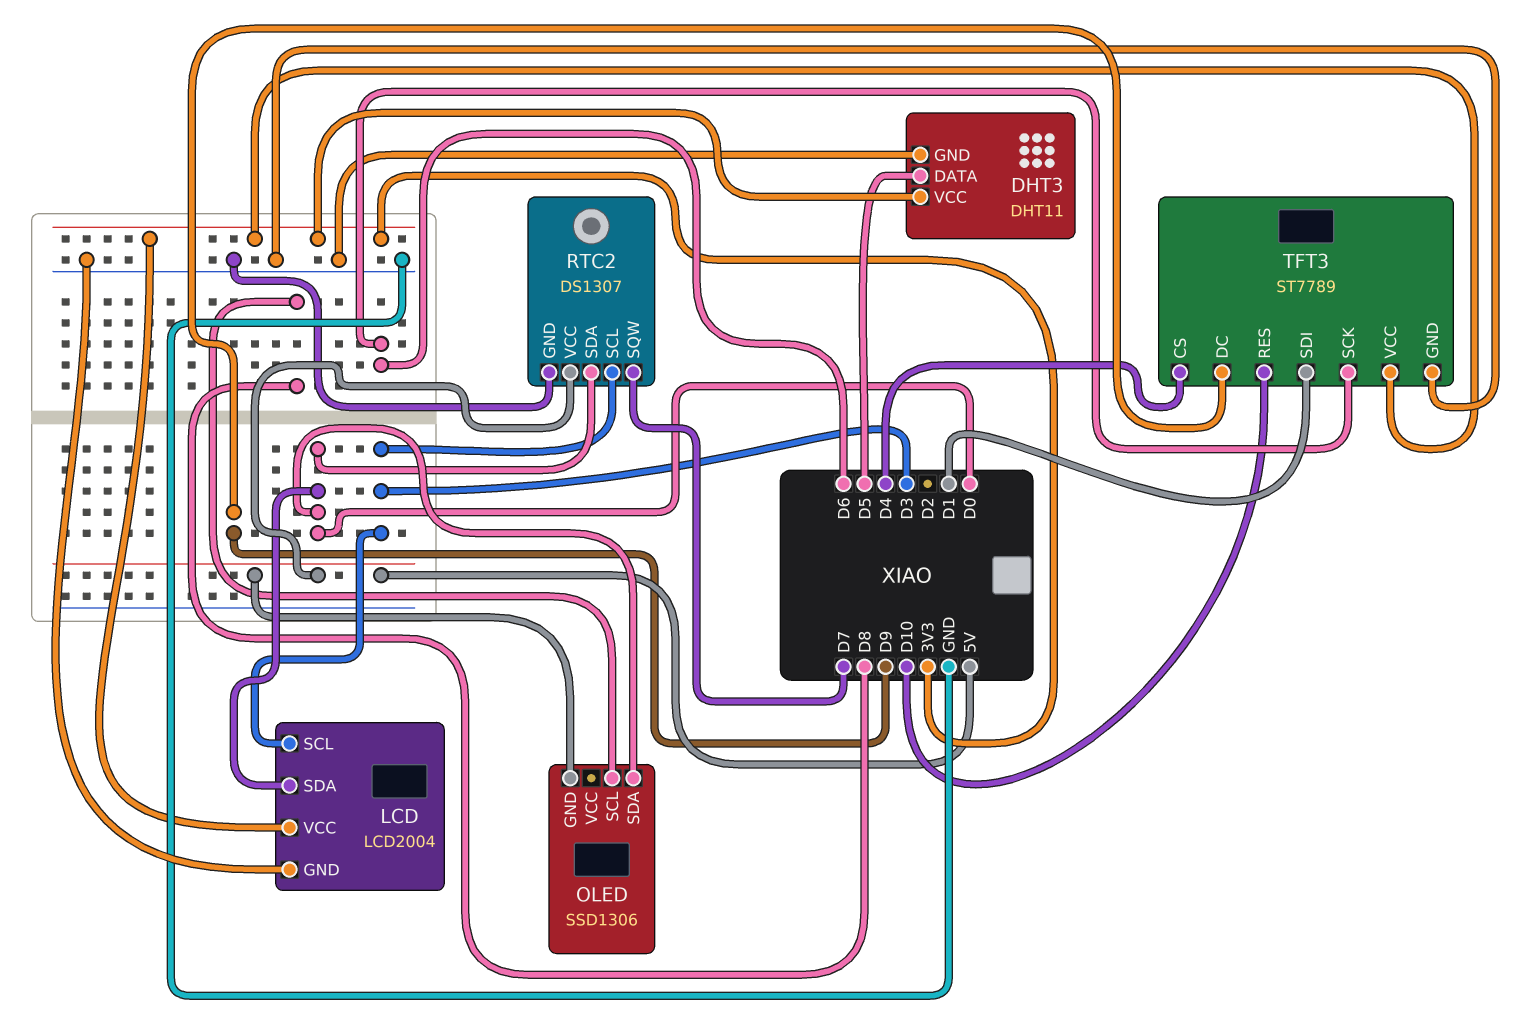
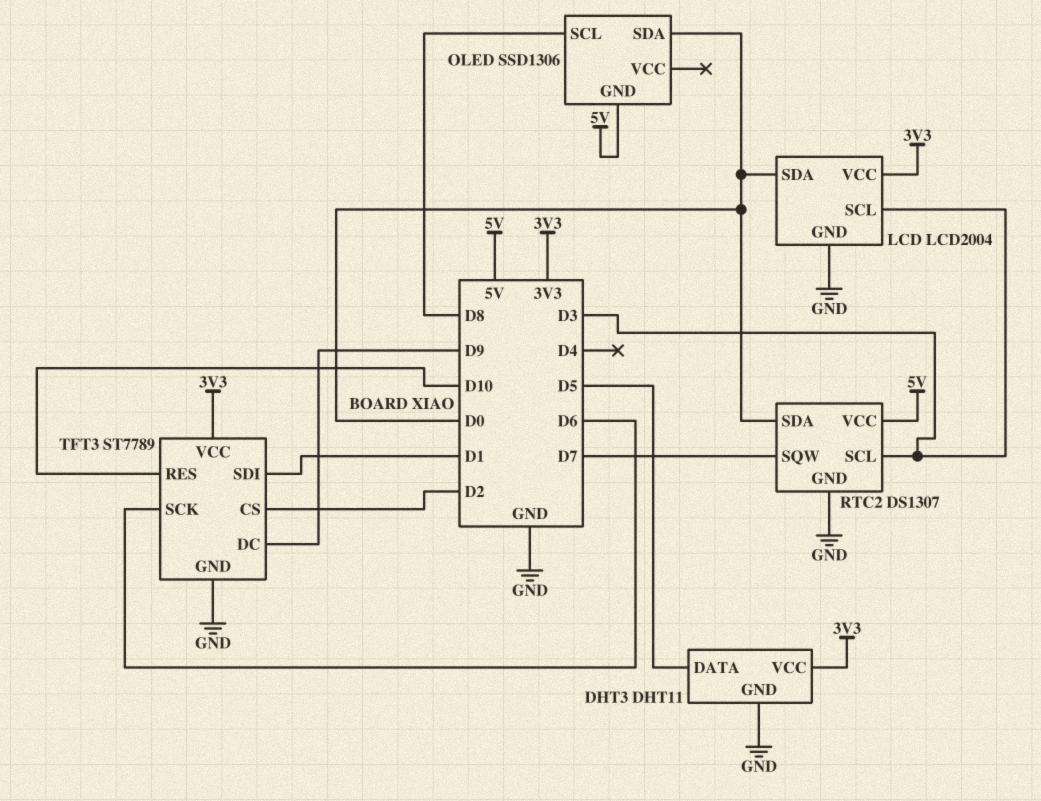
TFT3 pin CS: D4 -> D2

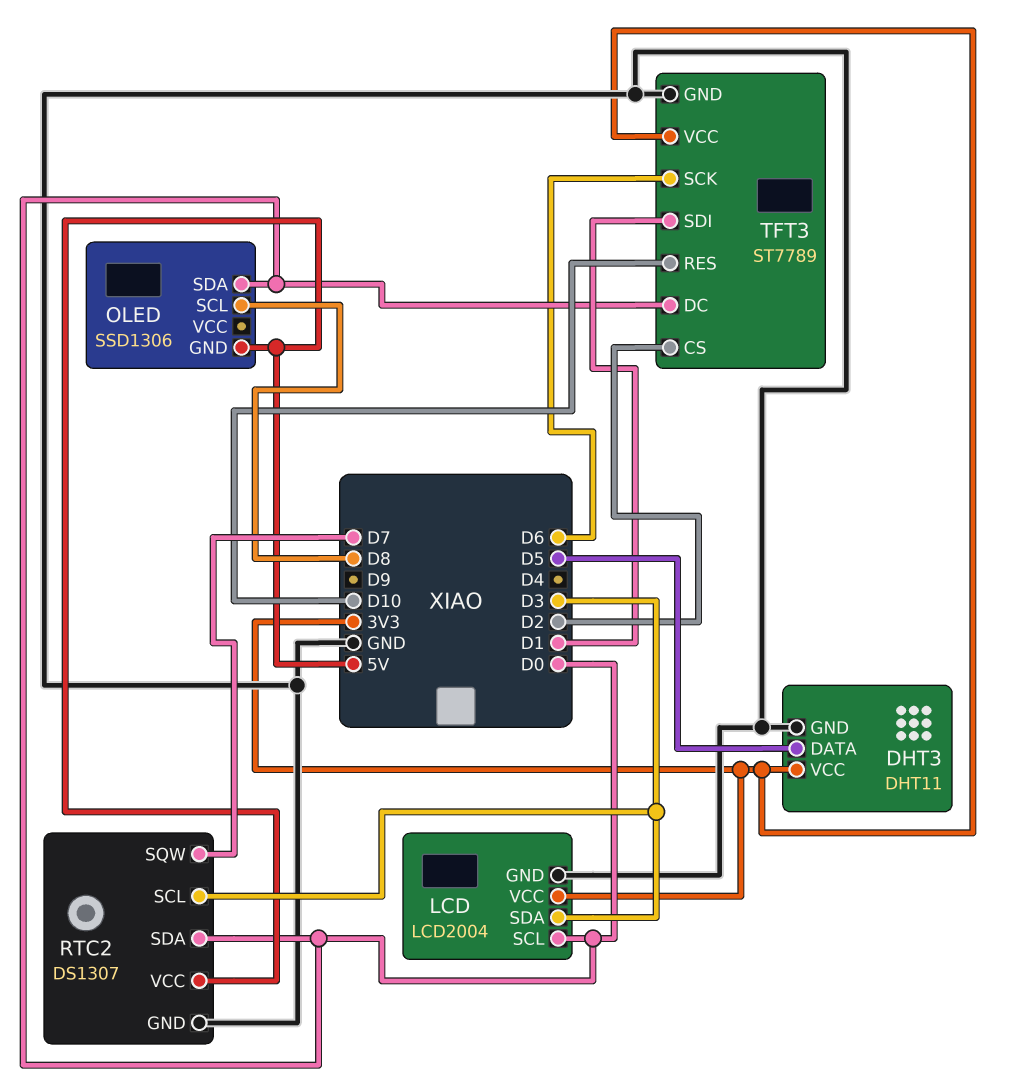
LCD pin SCL: D3 -> D0
LCD pin SDA: D0 -> D3
TFT3 pin DC: D9 -> D0

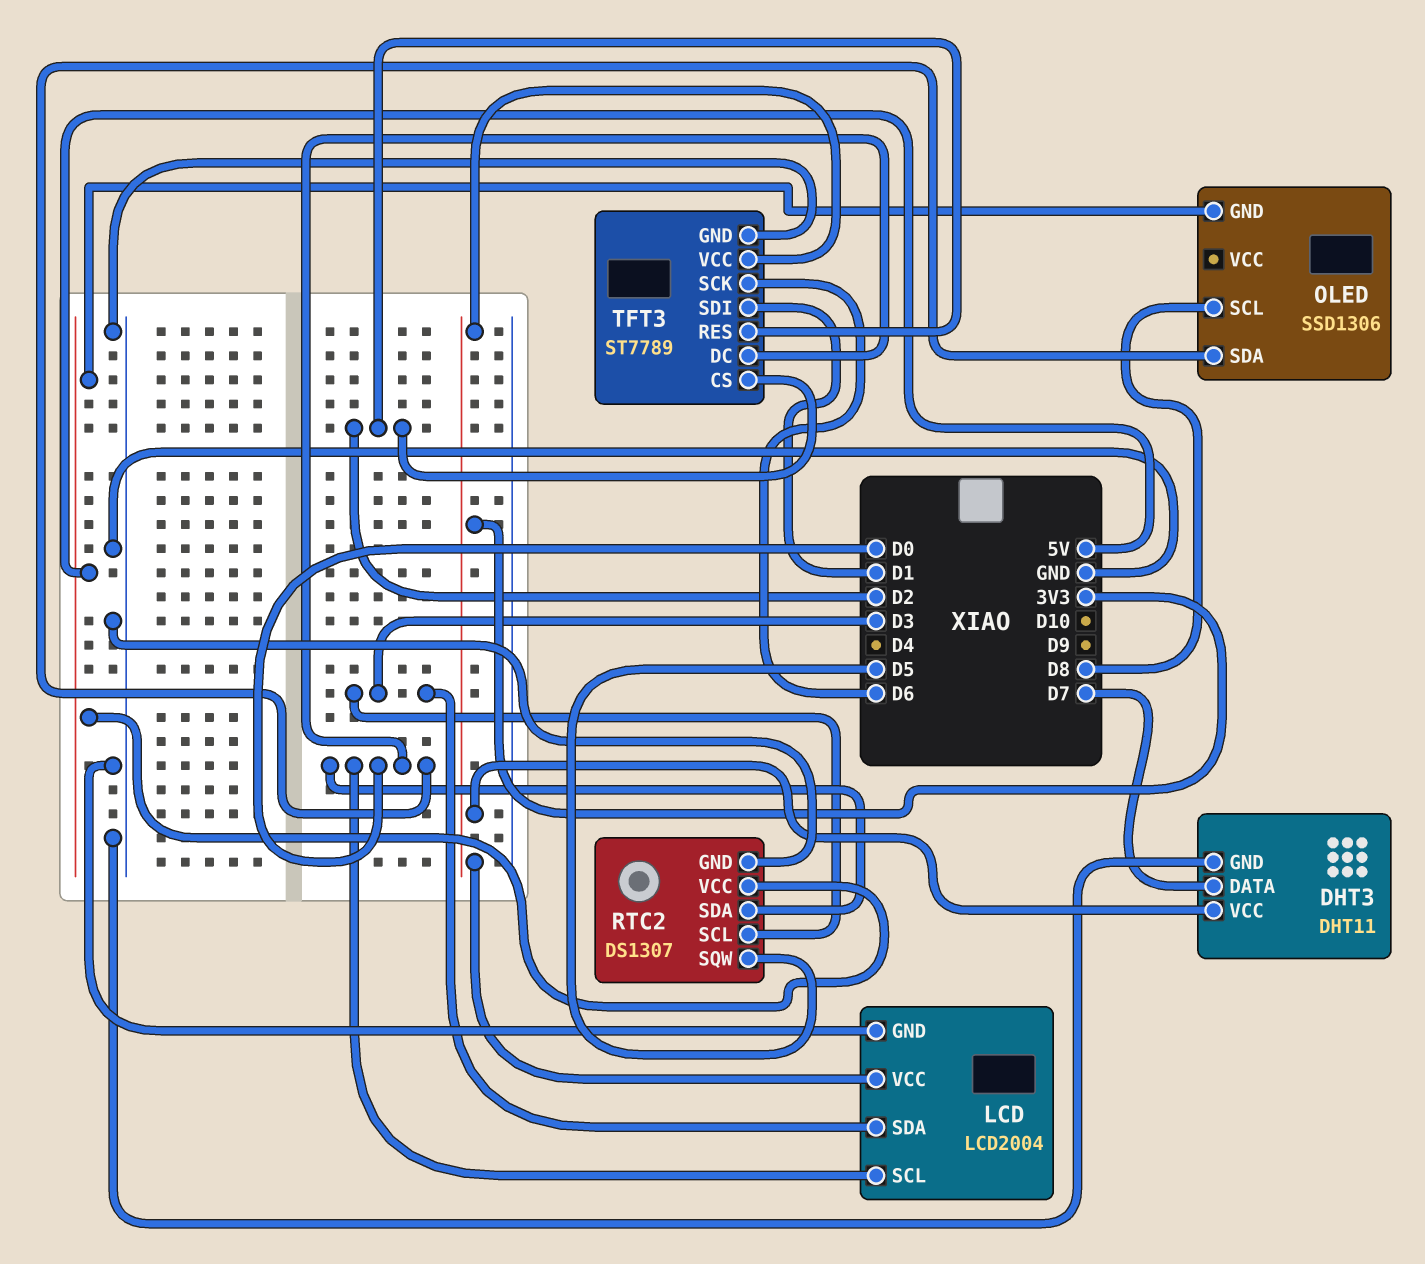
DHT3 pin DATA: D5 -> D7
RTC2 pin SQW: D7 -> D5
TFT3 pin RES: D10 -> D2

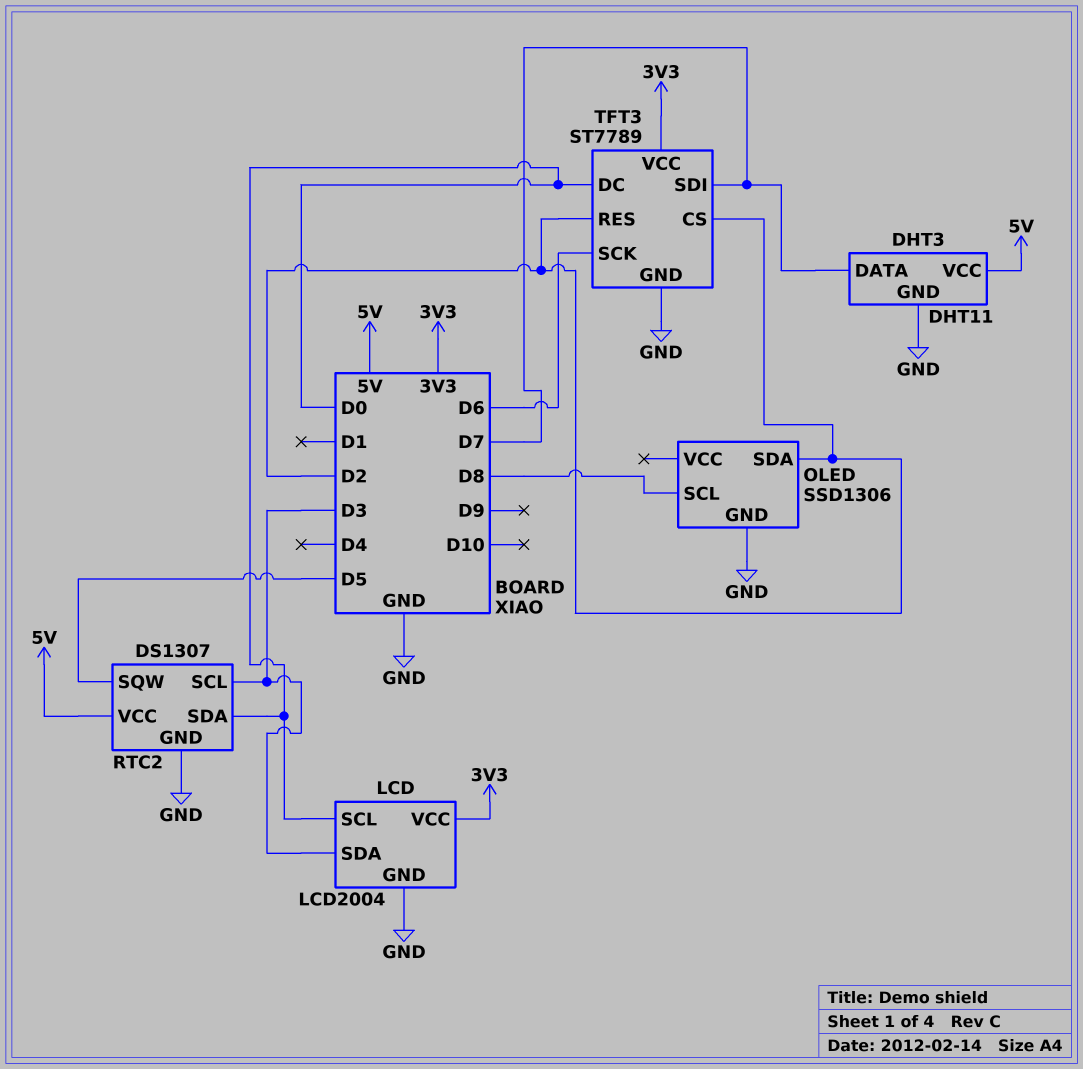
DHT3 pin VCC: 3V3 -> 5V
OLED pin GND: 5V -> GND
OLED pin SDA: D0 -> D2
TFT3 pin SDI: D1 -> D7

